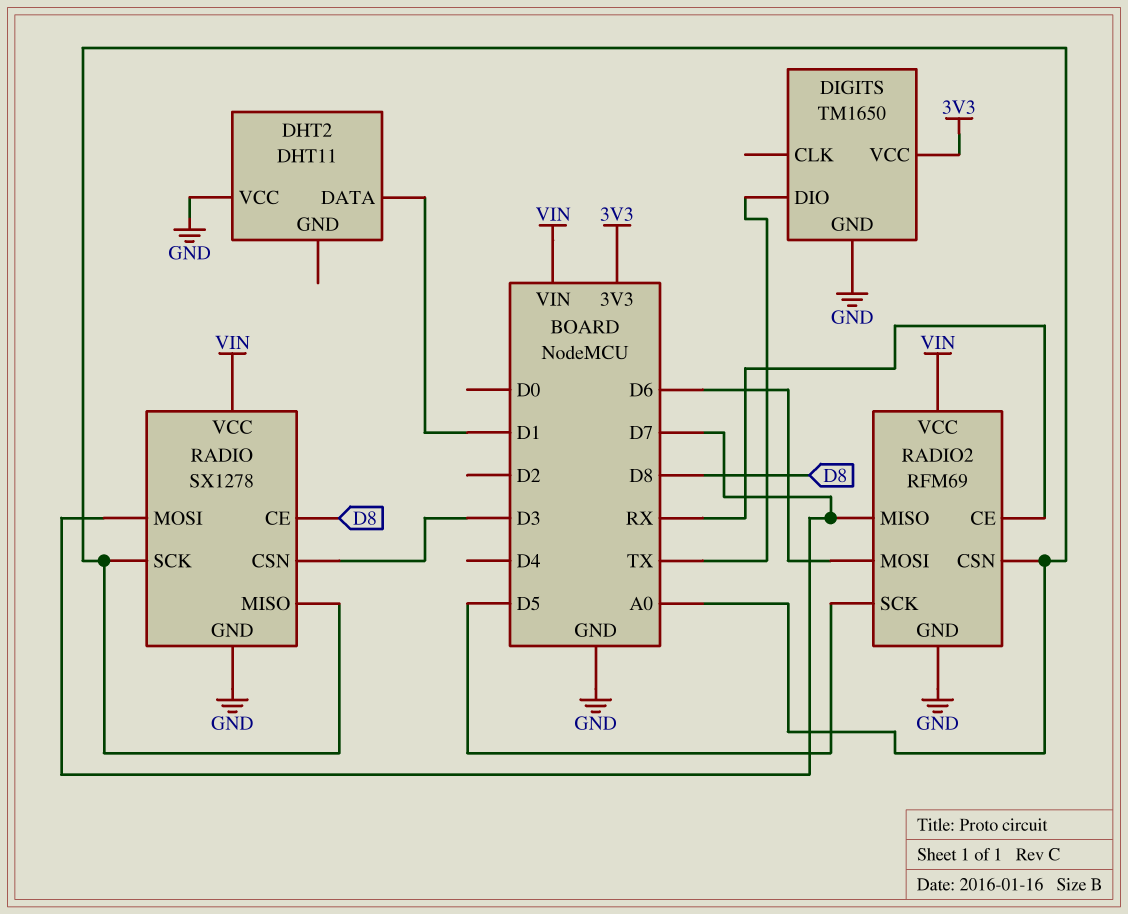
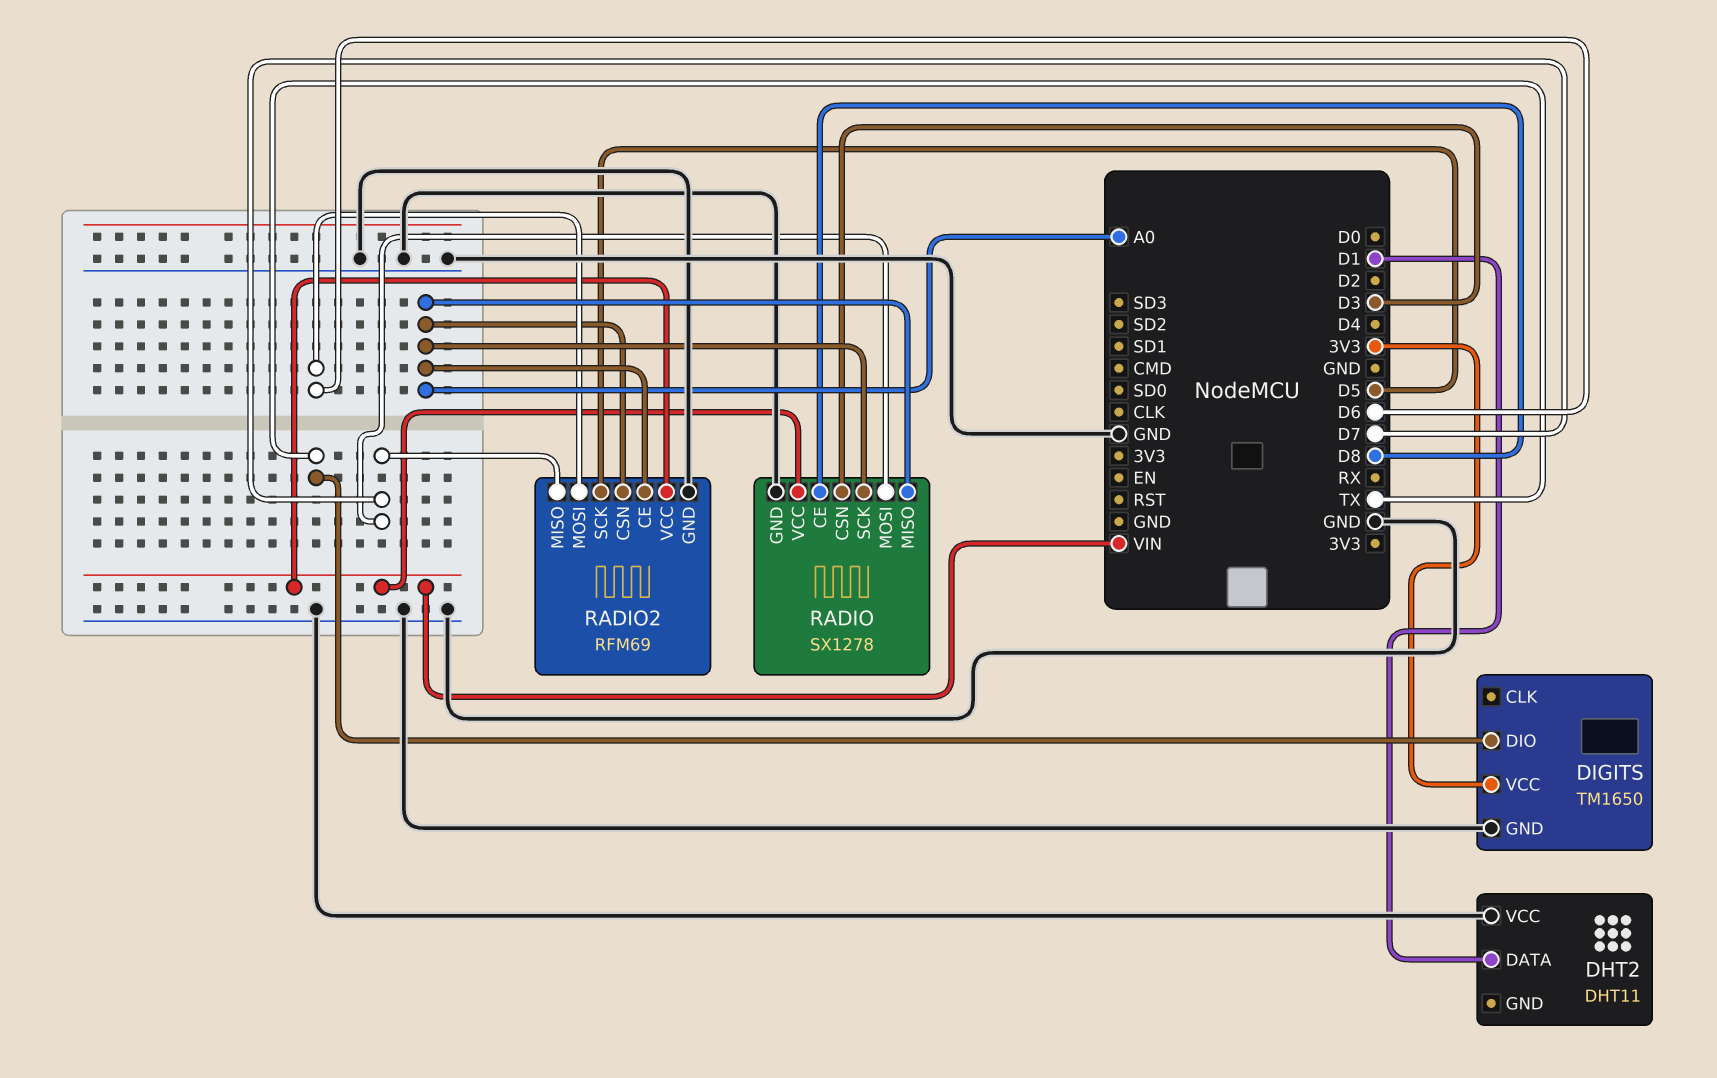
RADIO2 pin CE: RX -> A0

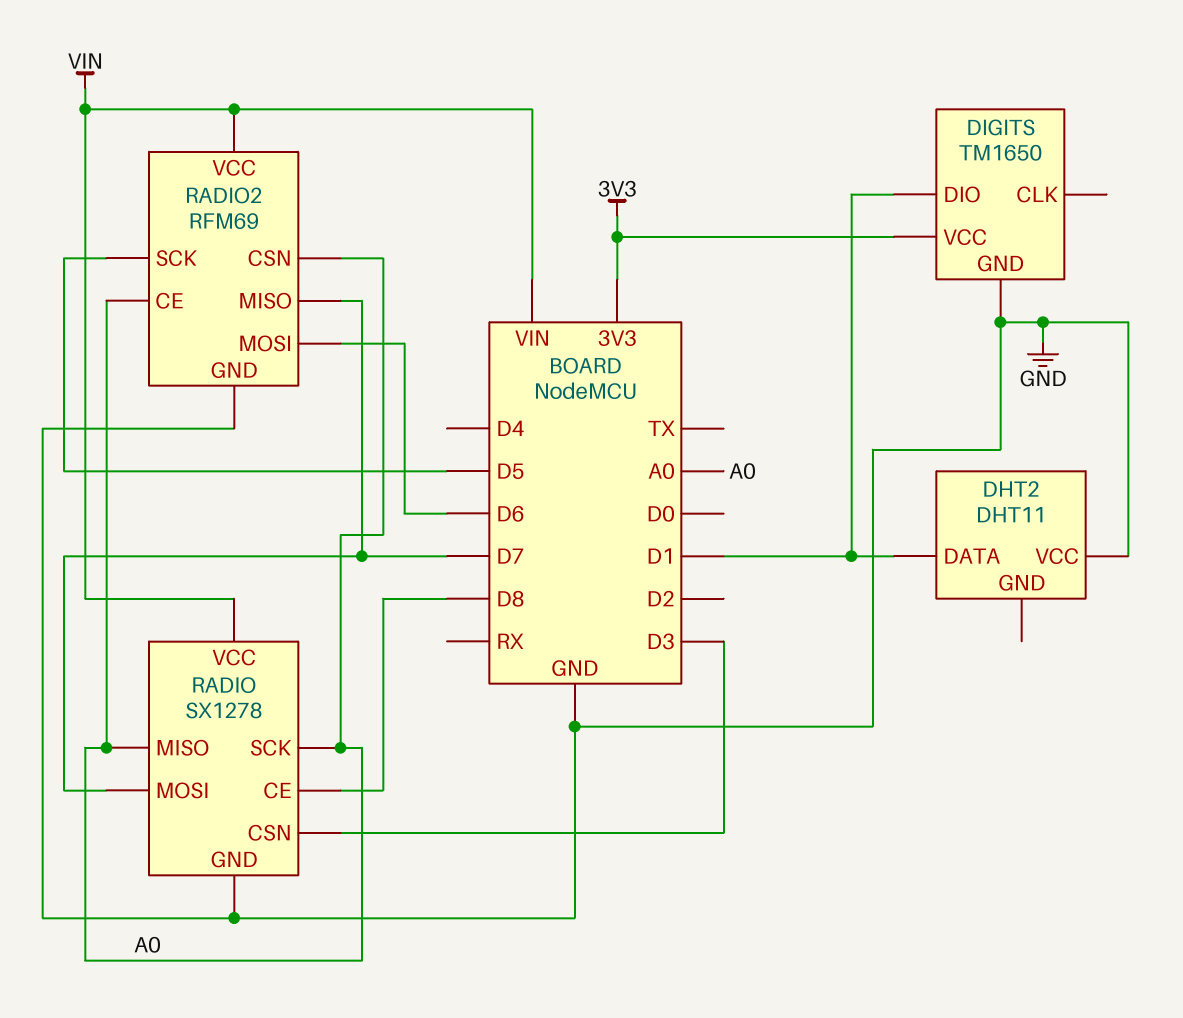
DIGITS pin DIO: TX -> D1

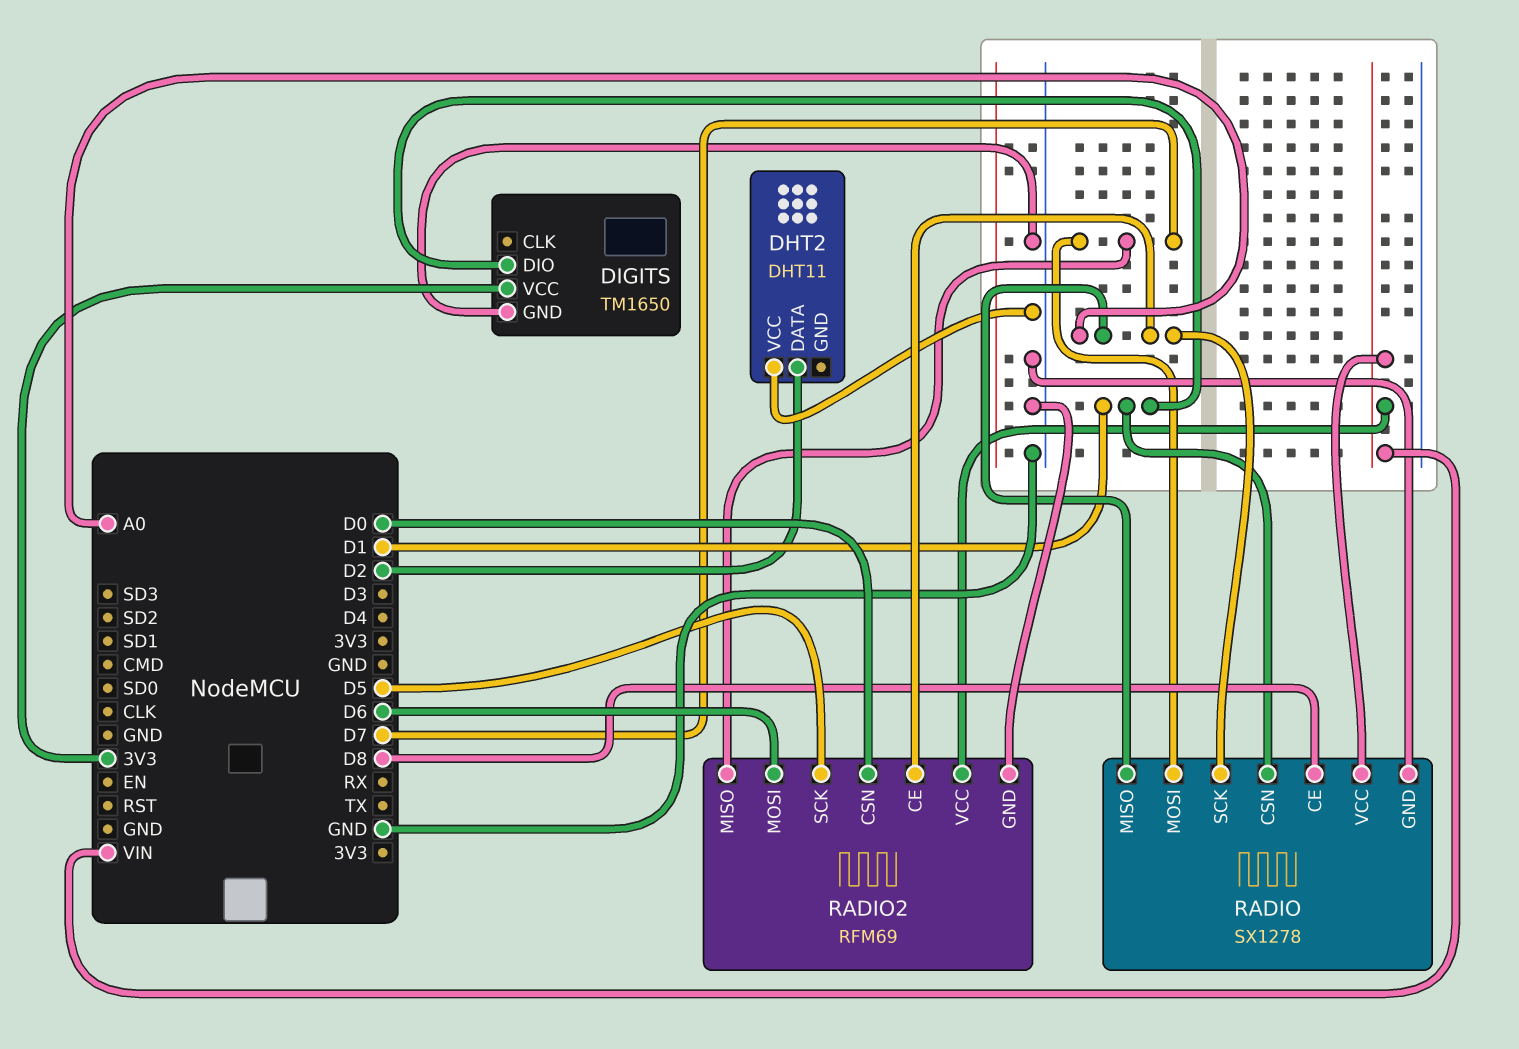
DHT2 pin DATA: D1 -> D2
RADIO pin CSN: D3 -> D1
RADIO2 pin CSN: A0 -> D0

